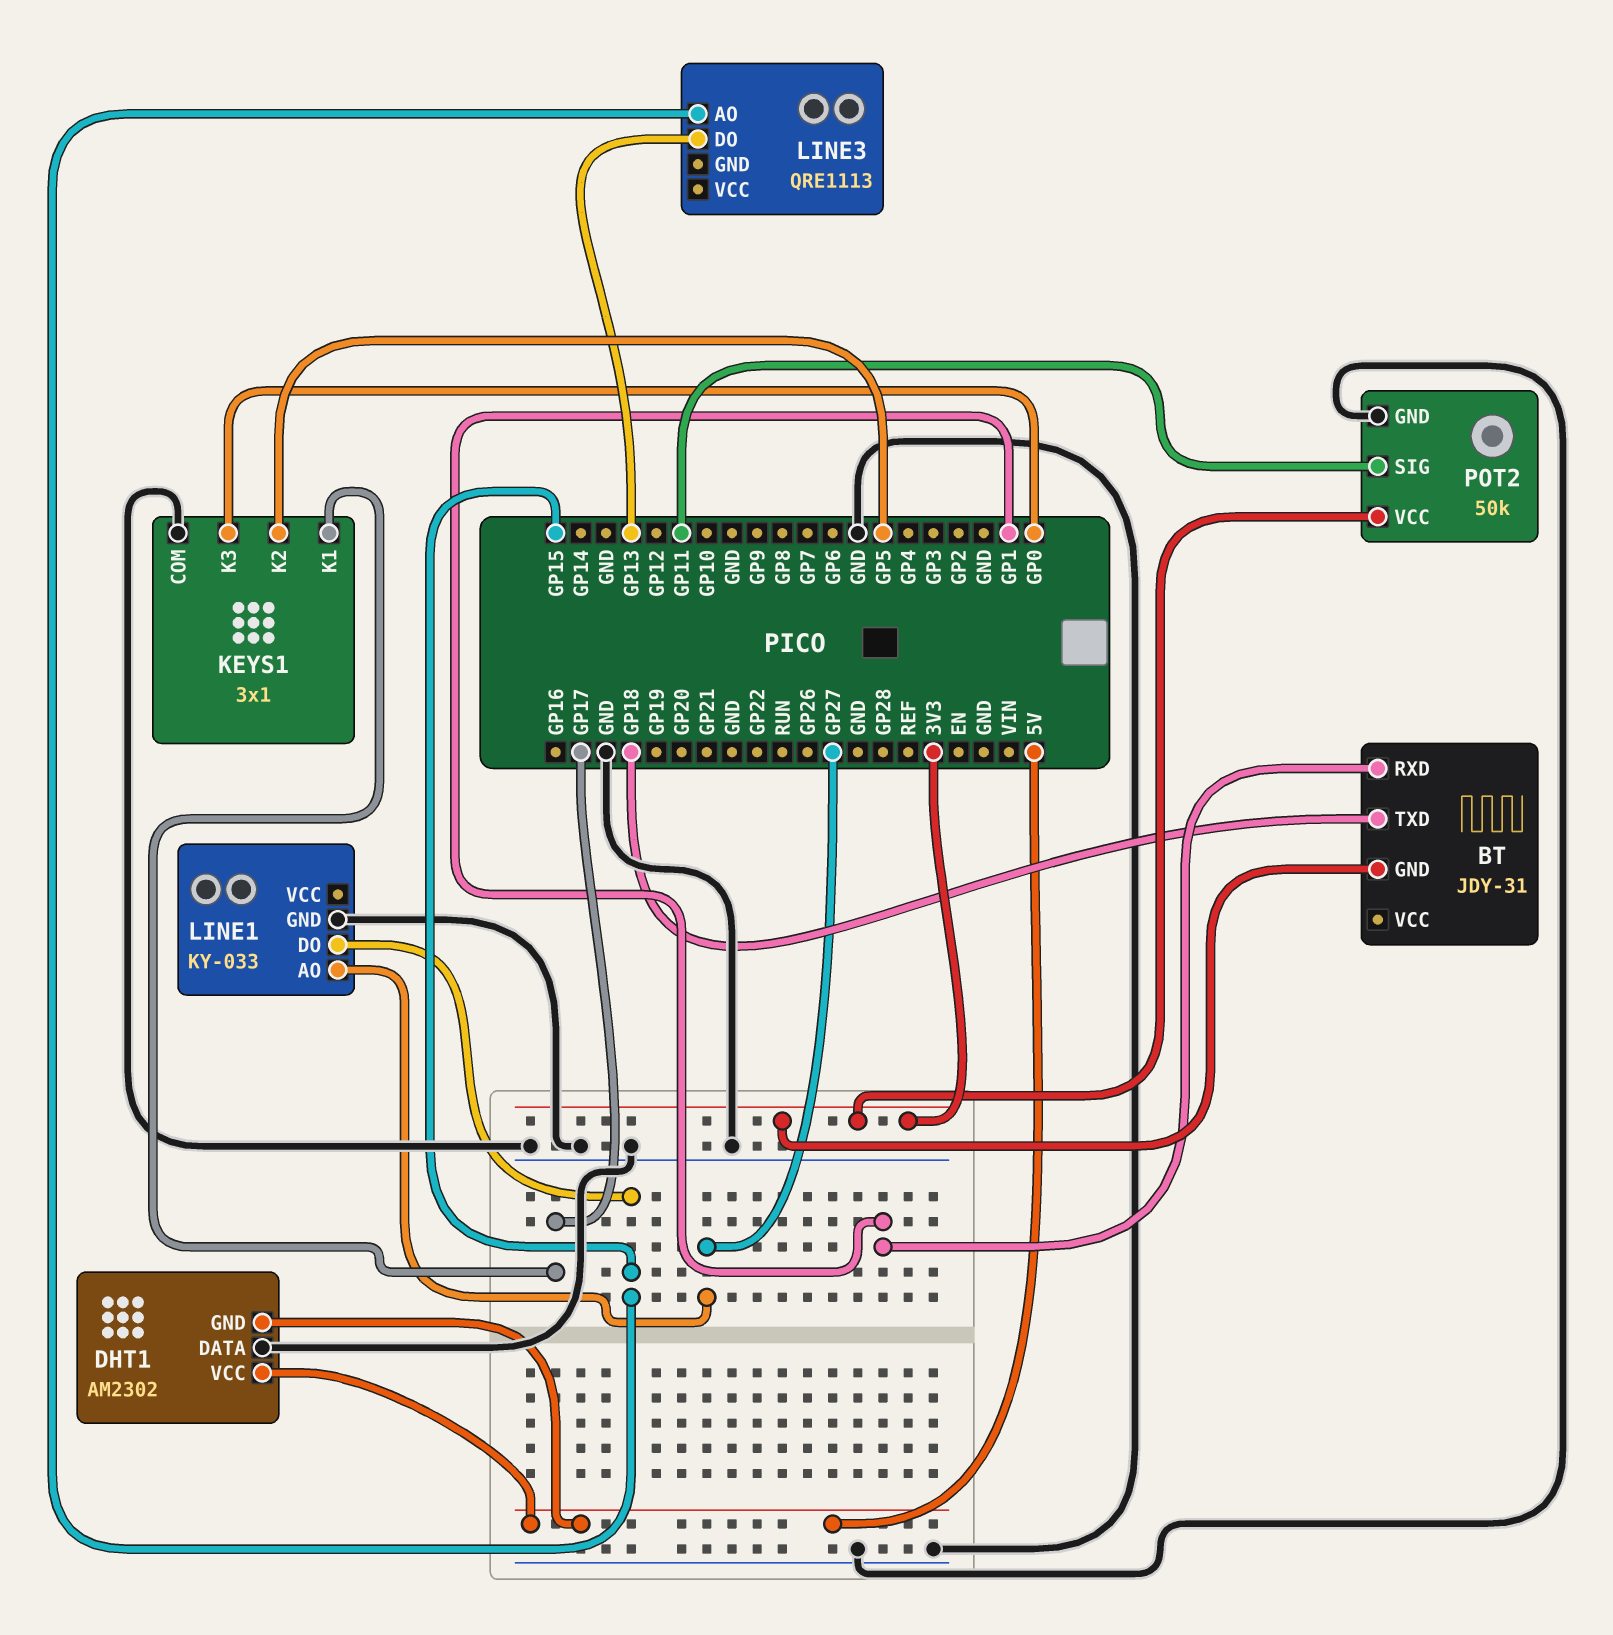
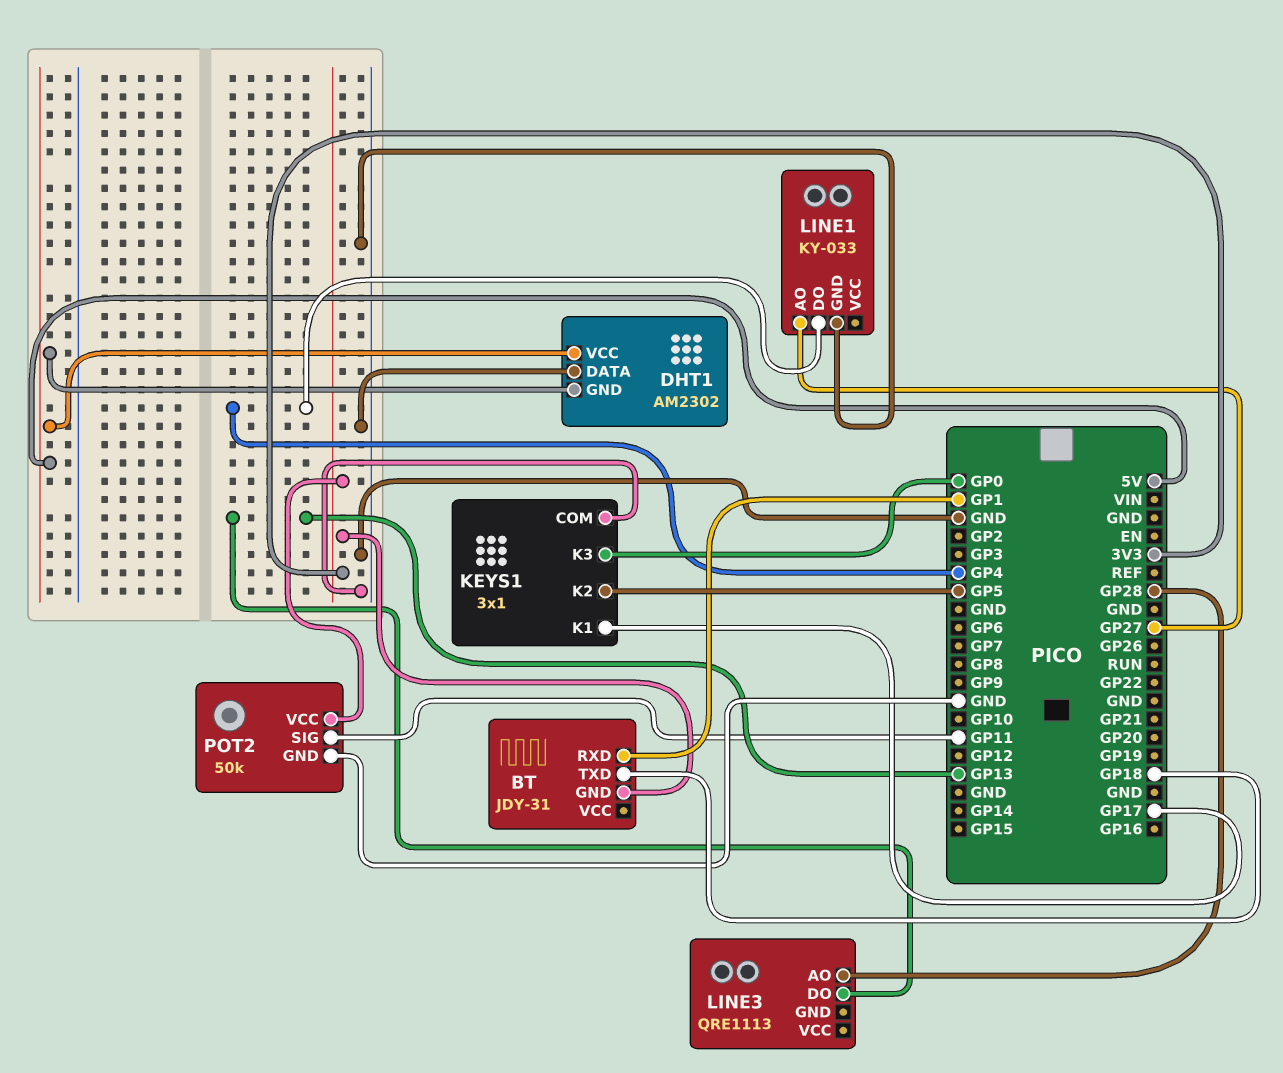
LINE1 pin DO: GP15 -> GP4
LINE3 pin AO: GP15 -> GP28

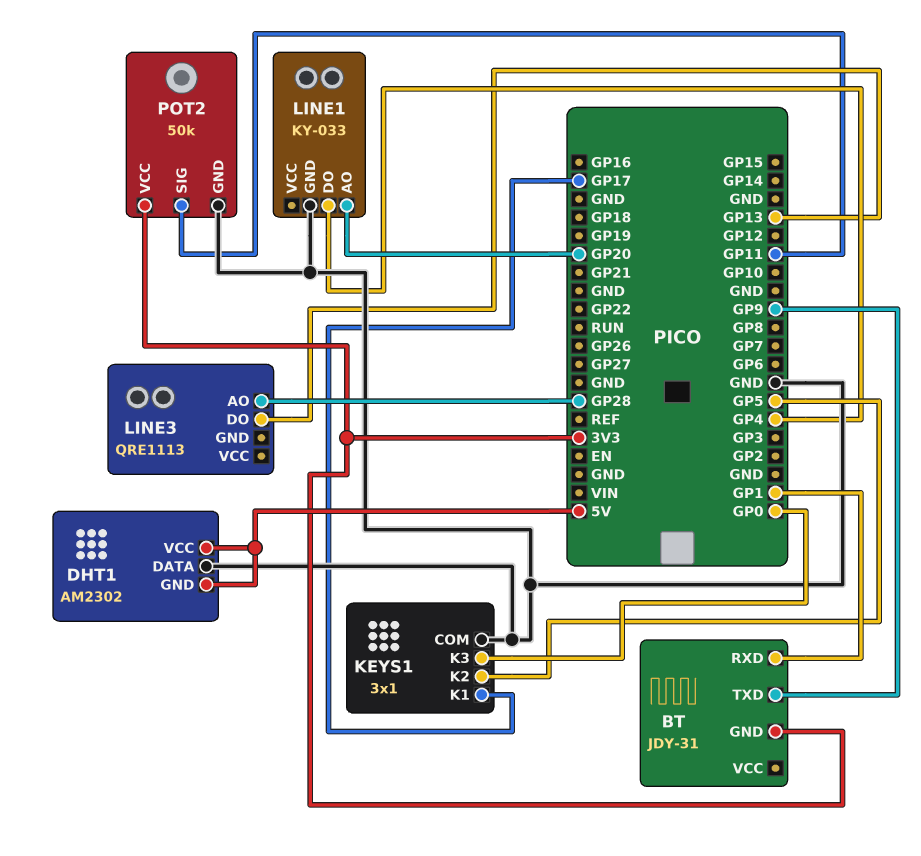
BT pin TXD: GP18 -> GP9
LINE1 pin AO: GP27 -> GP20

